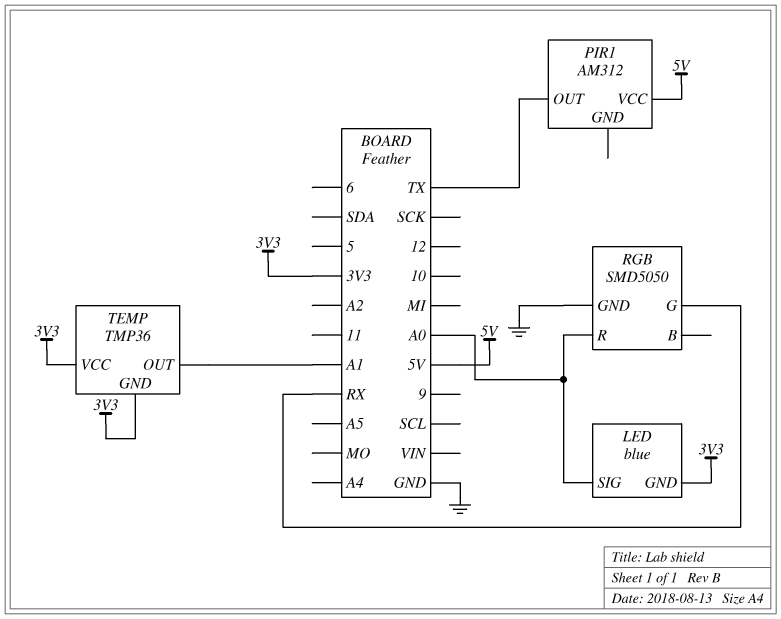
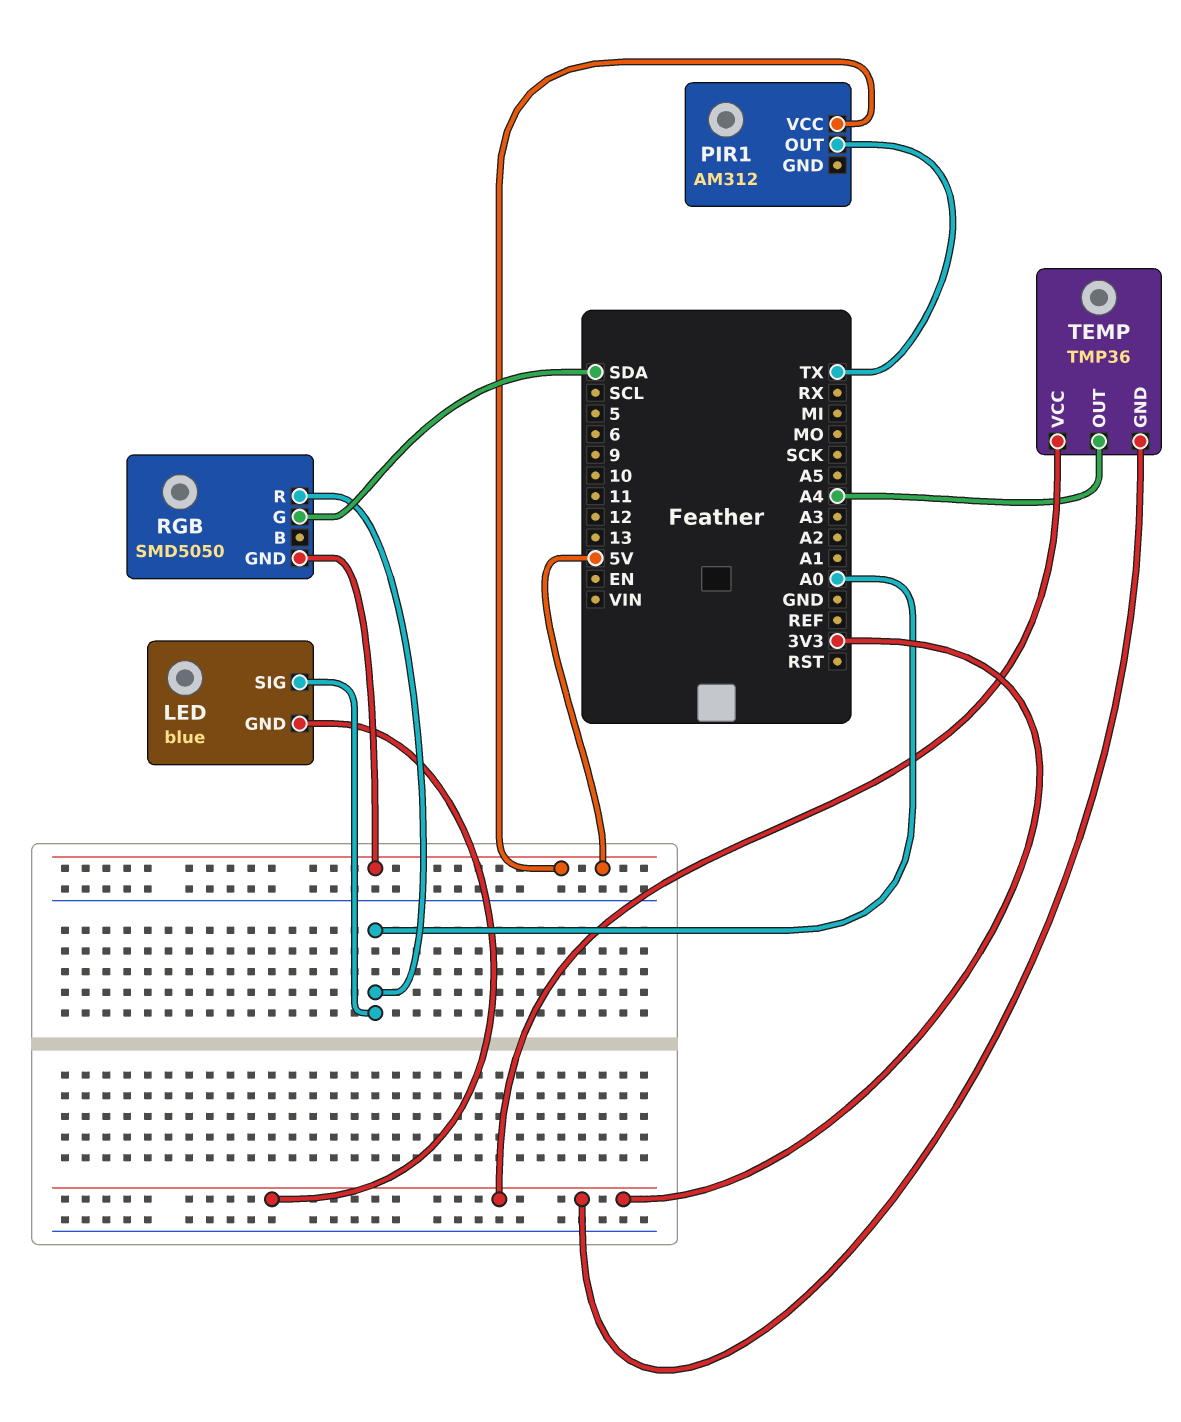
RGB pin G: RX -> SDA
RGB pin GND: GND -> 5V
TEMP pin OUT: A1 -> A4

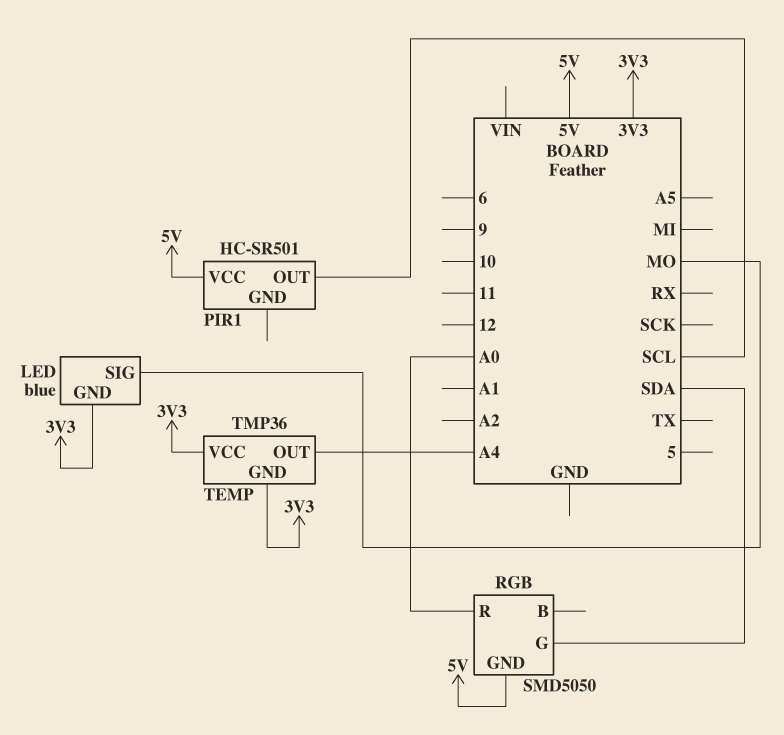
LED pin SIG: A0 -> MO
PIR1: AM312 -> HC-SR501
PIR1 pin OUT: TX -> SCL

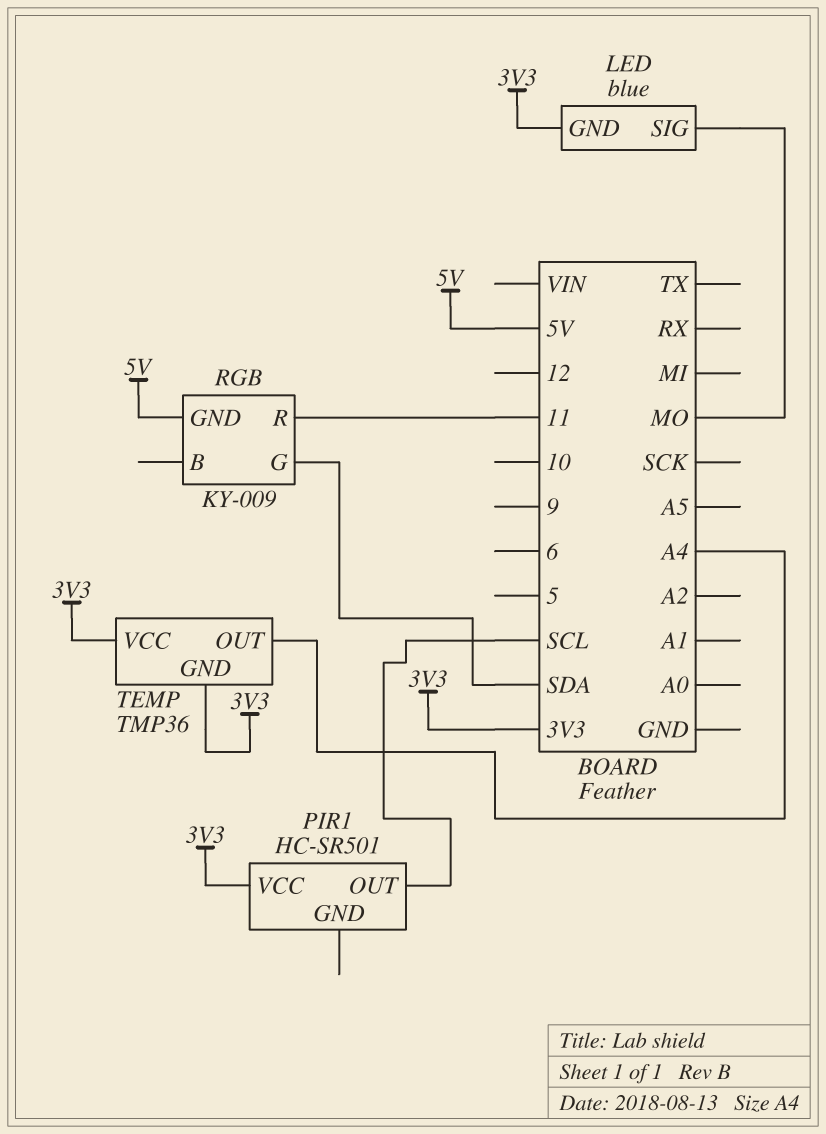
PIR1 pin VCC: 5V -> 3V3
RGB: SMD5050 -> KY-009
RGB pin R: A0 -> 11

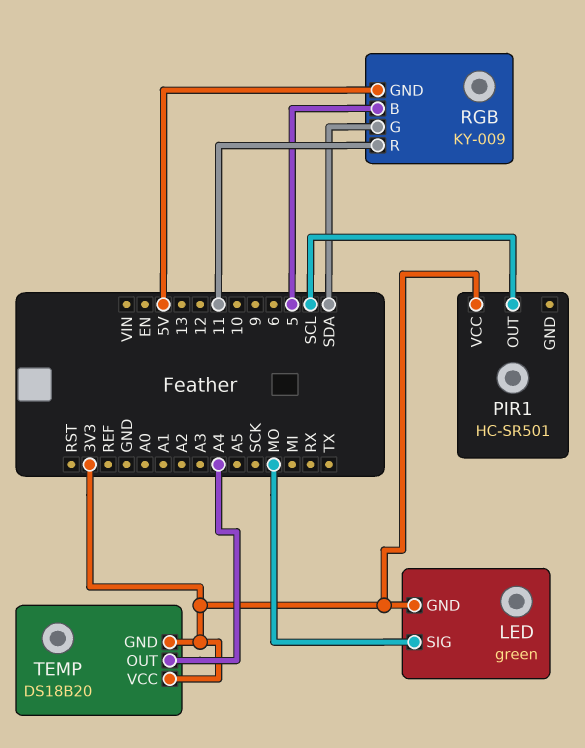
LED: blue -> green
RGB pin B: none -> 5
TEMP: TMP36 -> DS18B20

